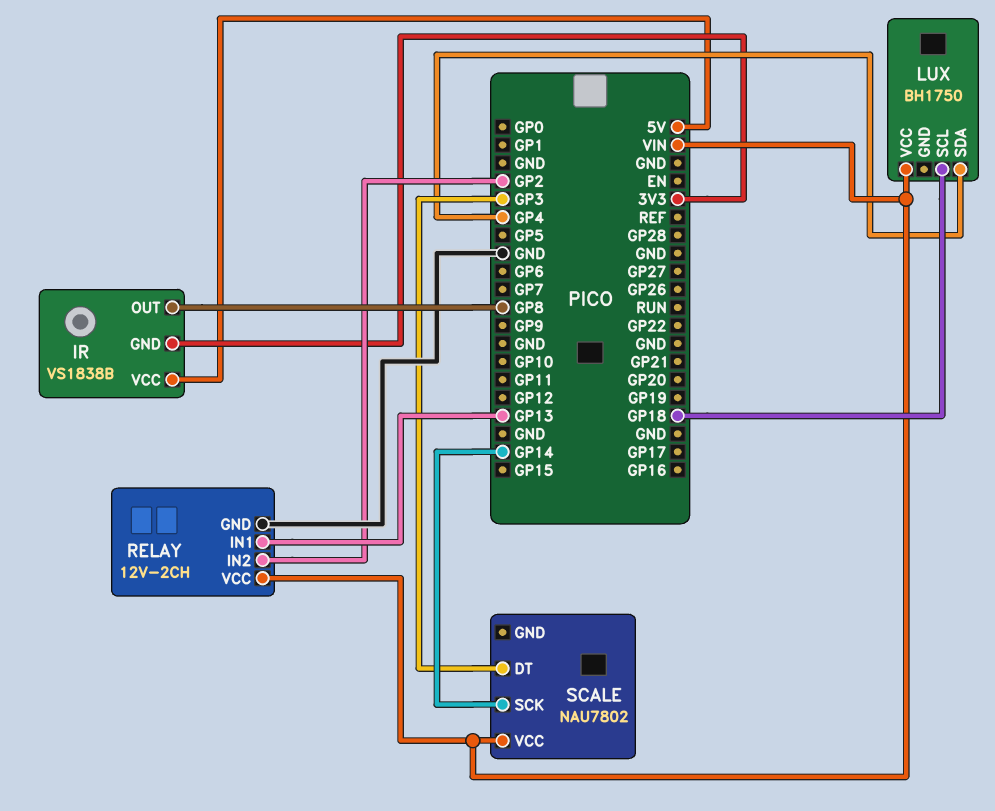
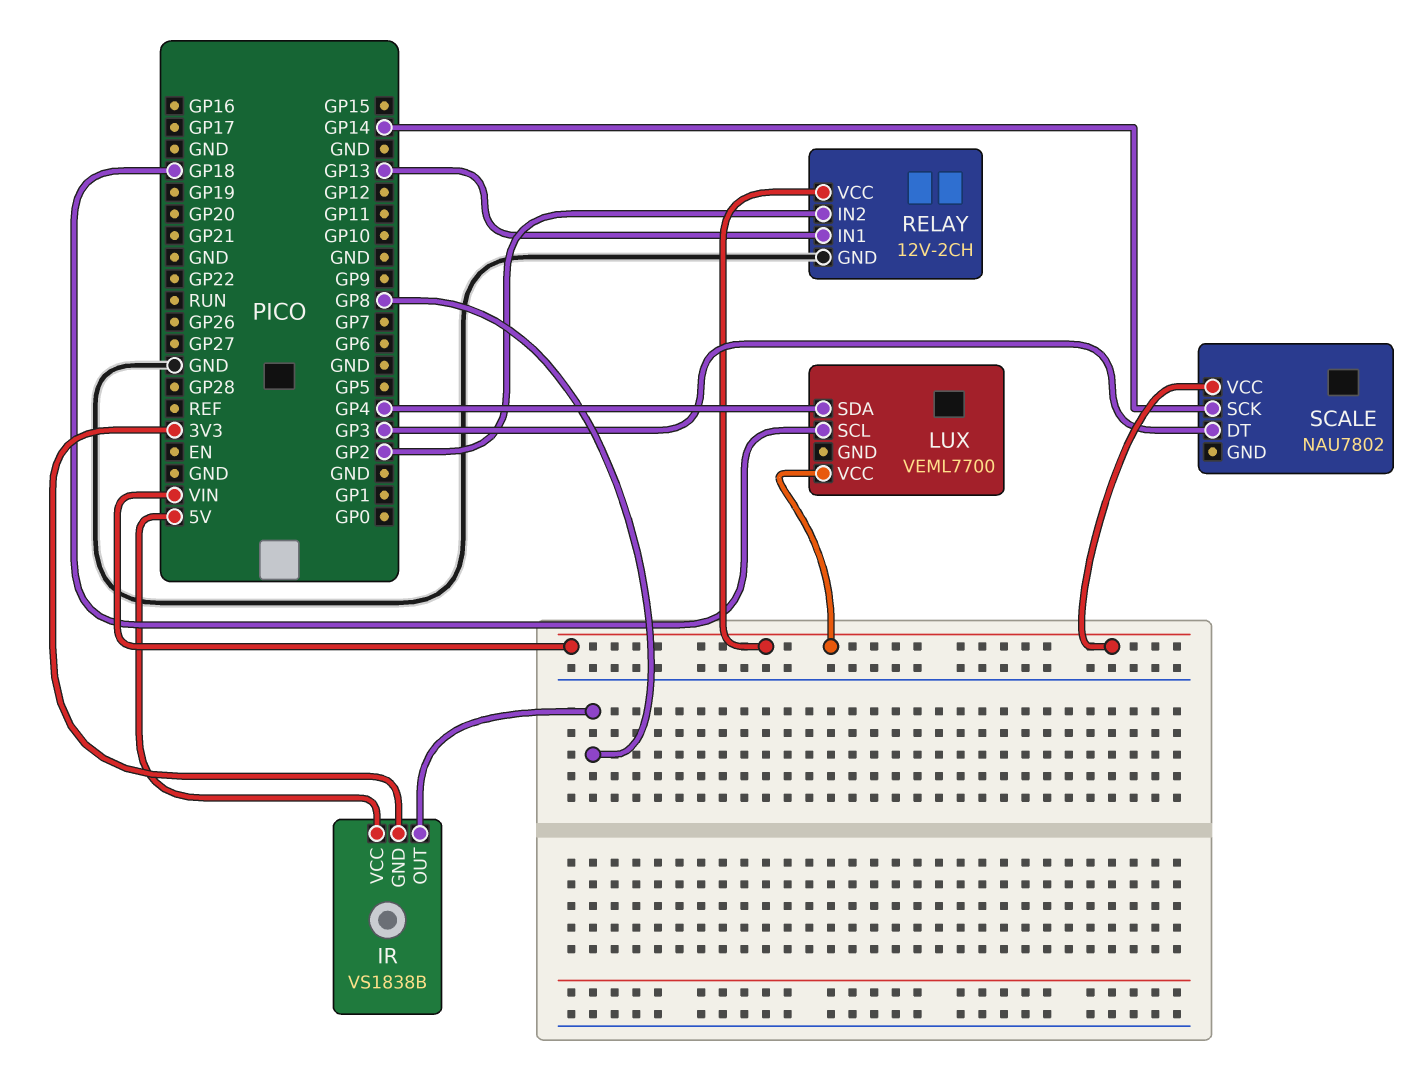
LUX: BH1750 -> VEML7700

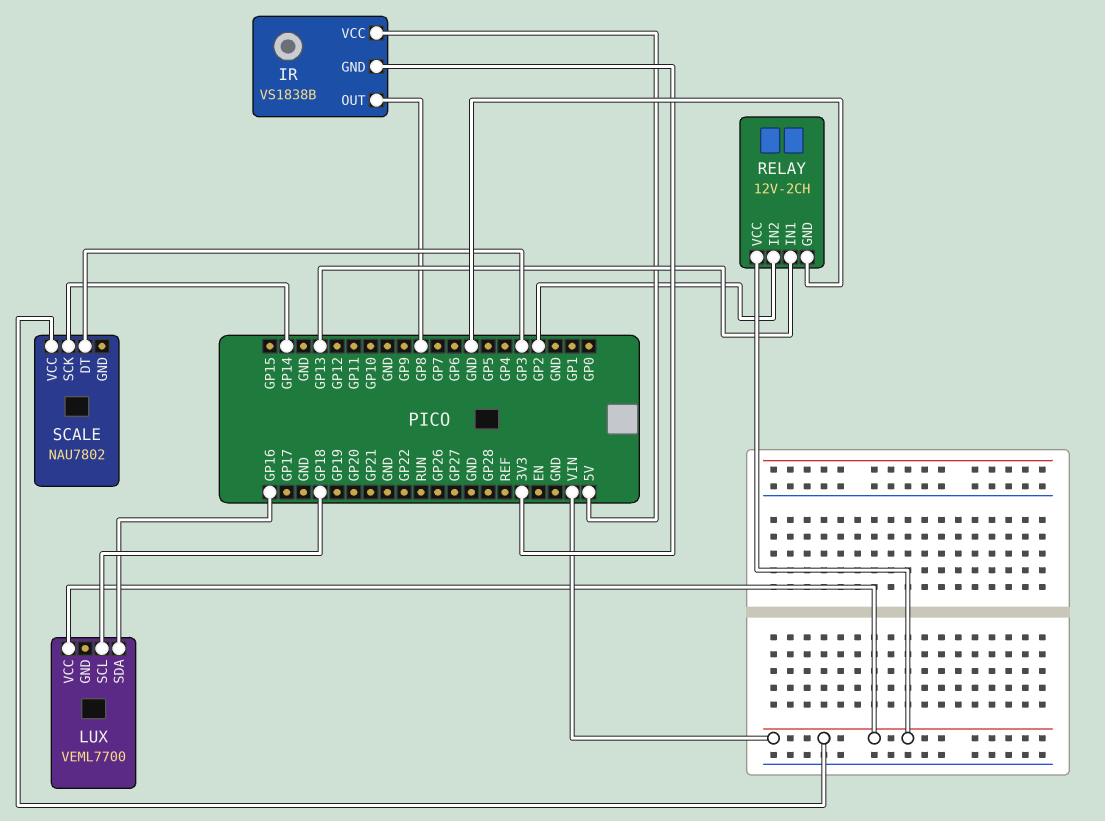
LUX pin SDA: GP4 -> GP16

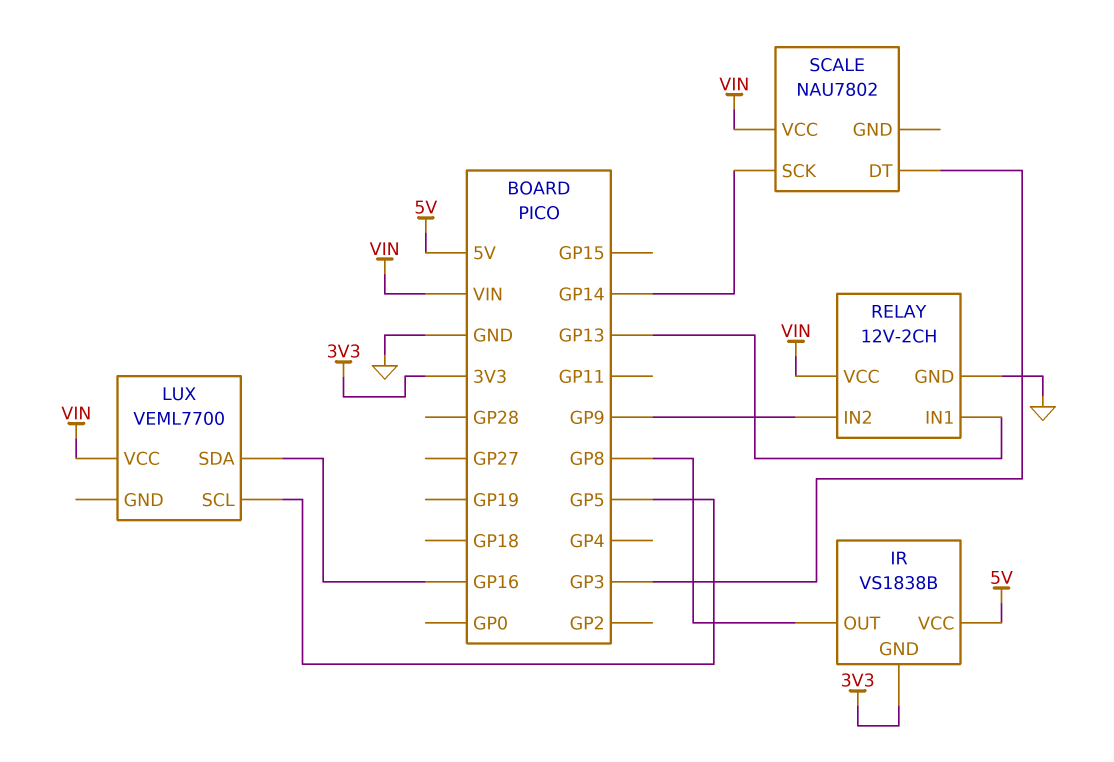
LUX pin SCL: GP18 -> GP5
RELAY pin IN2: GP2 -> GP9

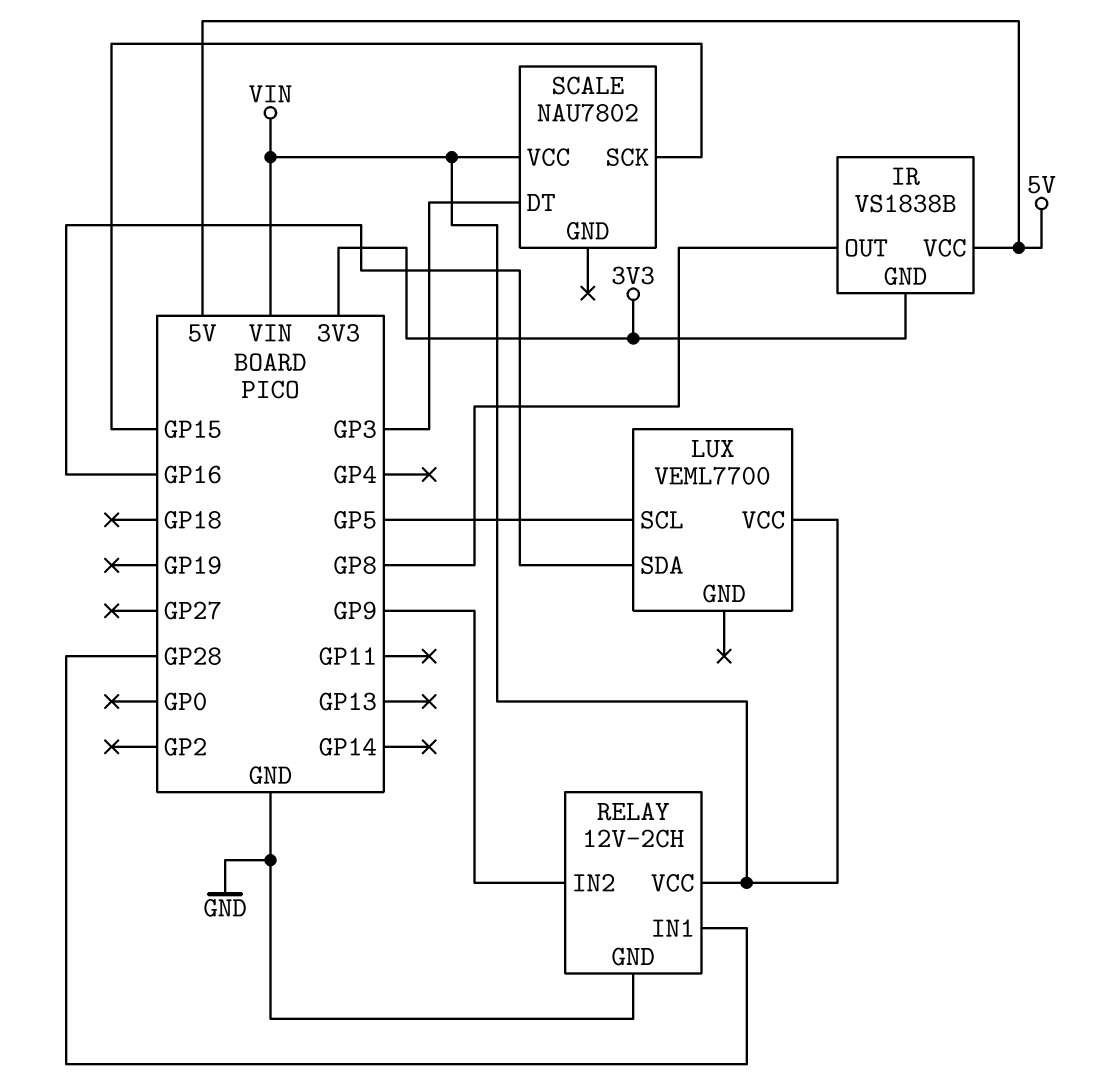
RELAY pin IN1: GP13 -> GP28
SCALE pin SCK: GP14 -> GP15

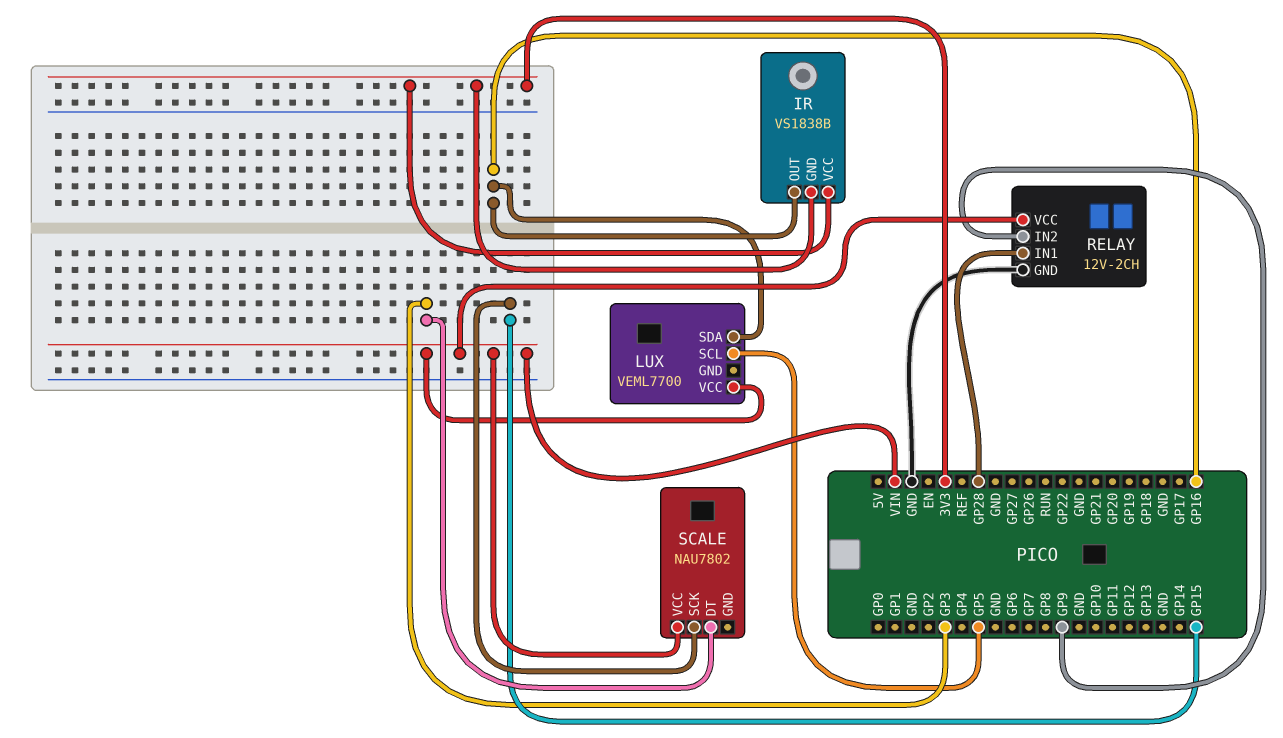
IR pin OUT: GP8 -> GP16
IR pin VCC: 5V -> 3V3

